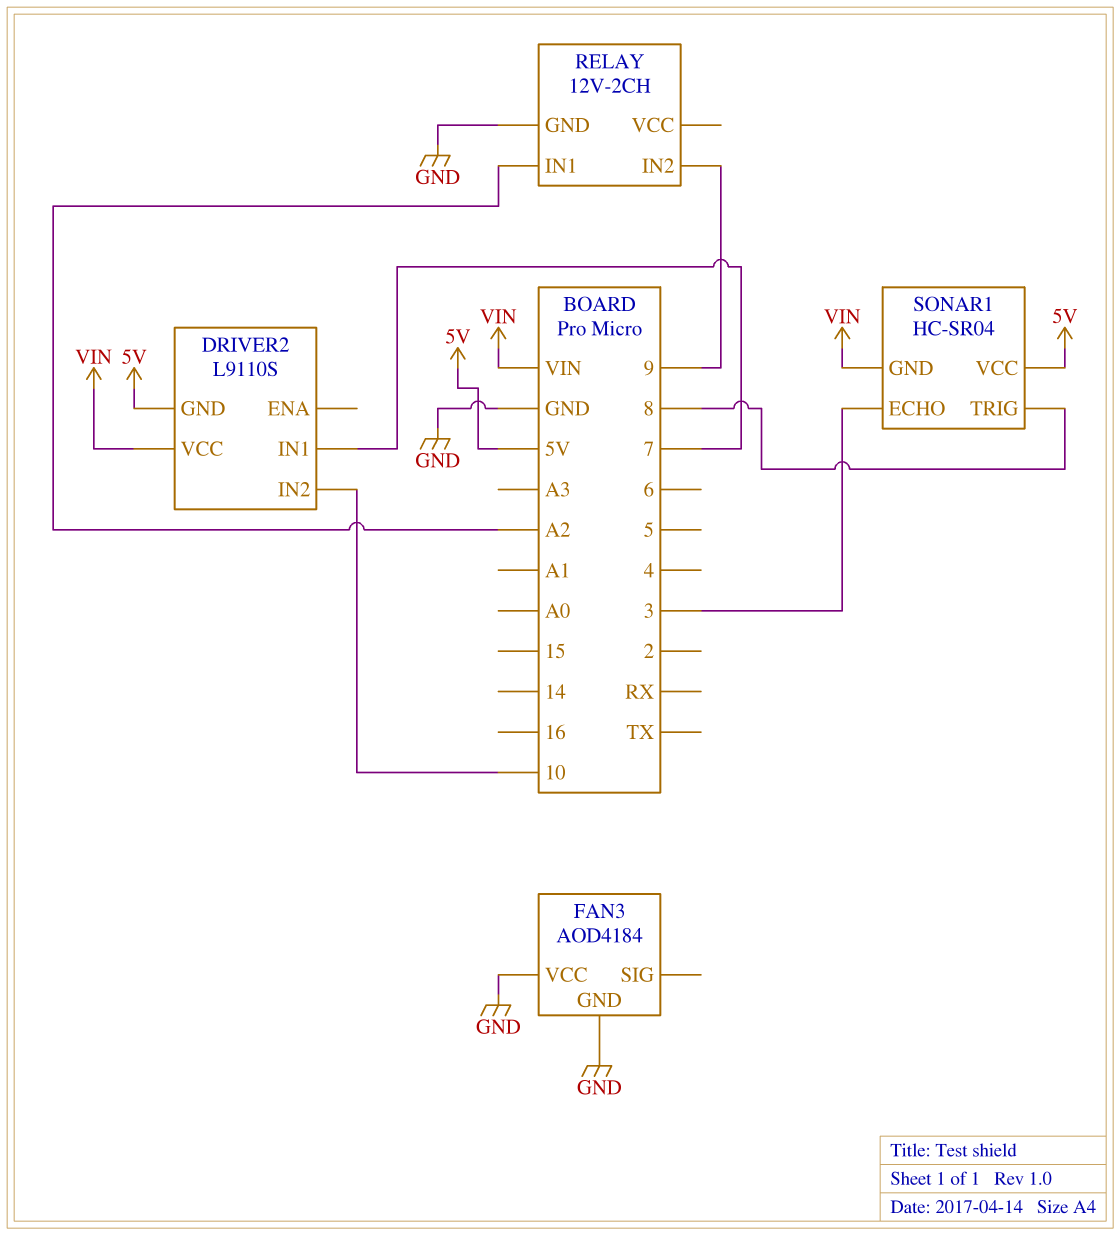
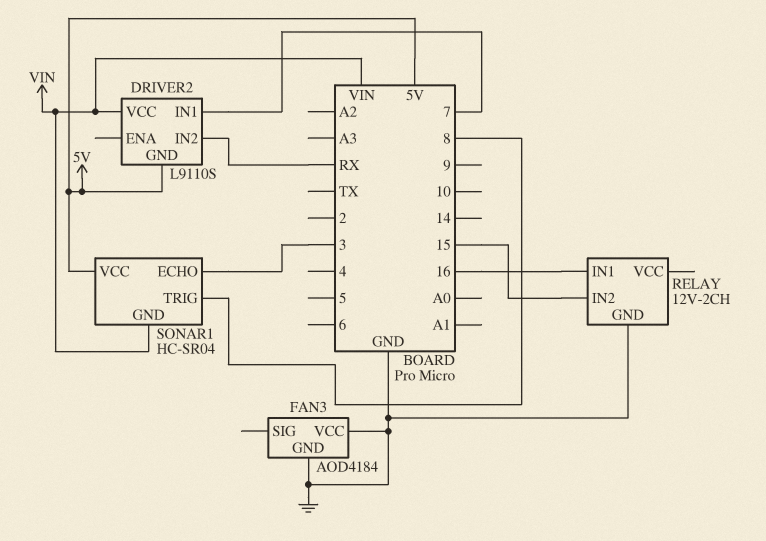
DRIVER2 pin IN2: 10 -> RX
RELAY pin IN1: A2 -> 16
RELAY pin IN2: 9 -> 15

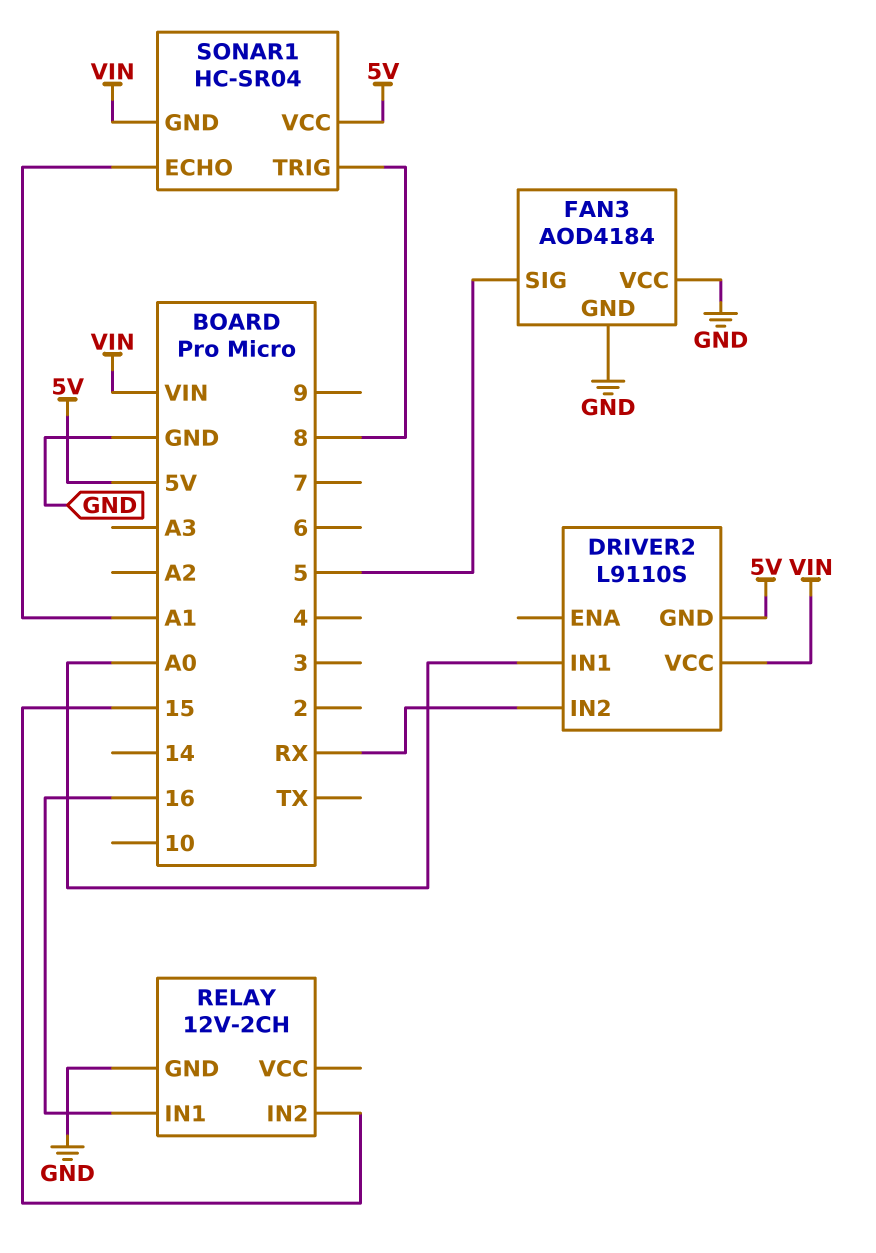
DRIVER2 pin IN1: 7 -> A0
FAN3 pin SIG: none -> 5
SONAR1 pin ECHO: 3 -> A1

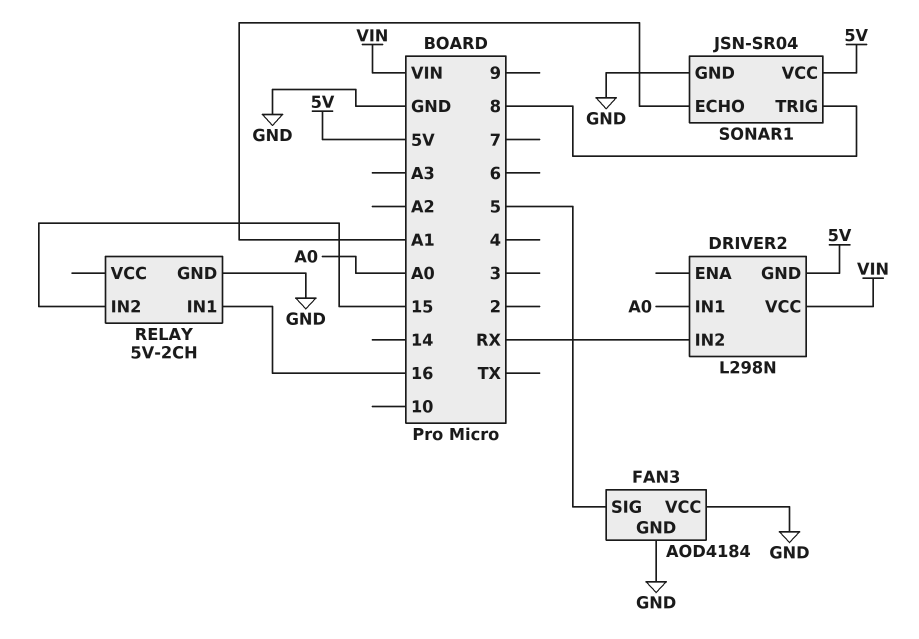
DRIVER2: L9110S -> L298N
RELAY: 12V-2CH -> 5V-2CH
SONAR1: HC-SR04 -> JSN-SR04
SONAR1 pin GND: VIN -> GND

